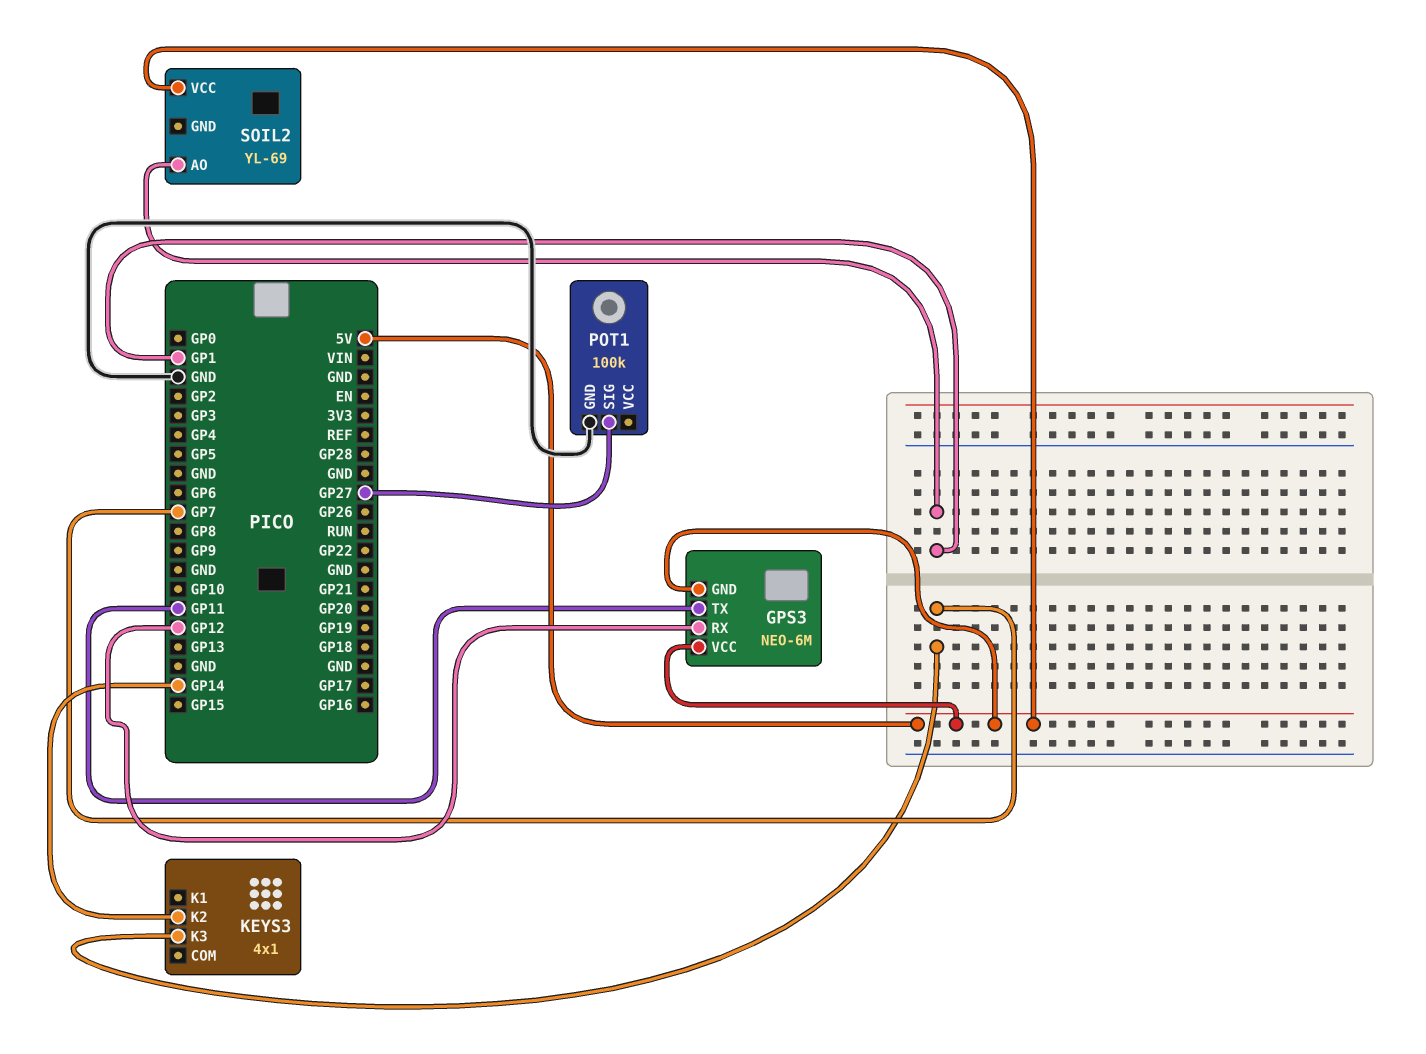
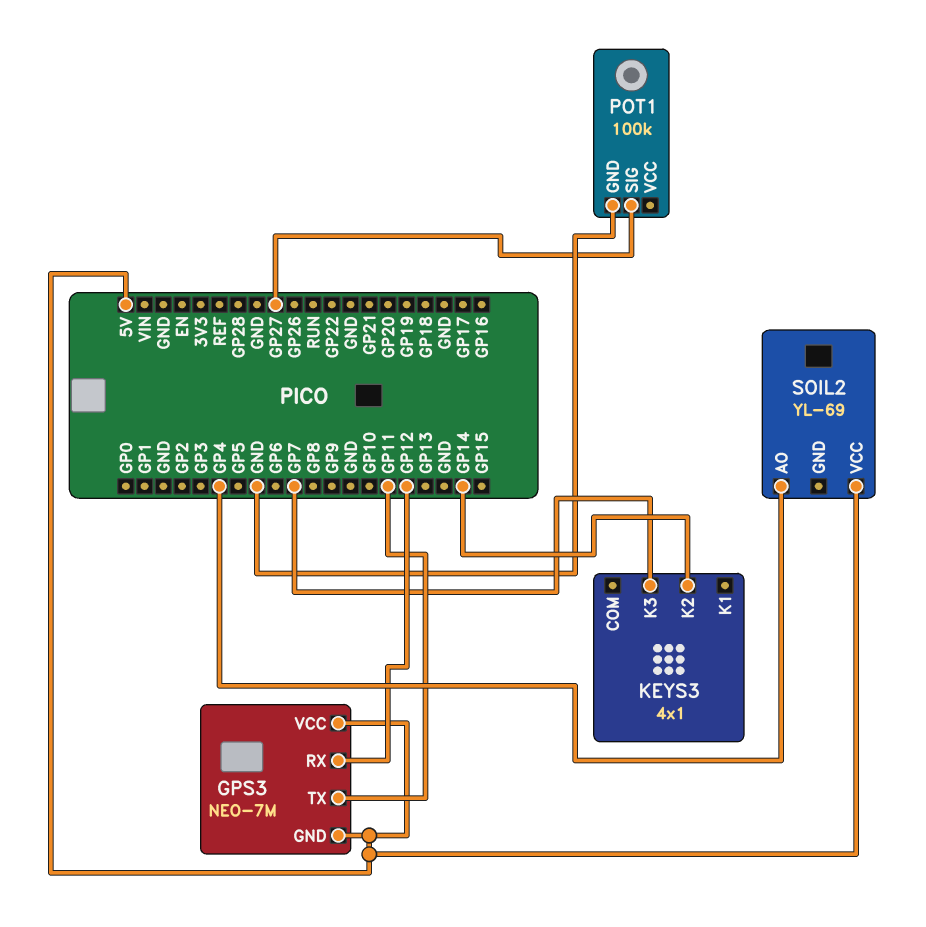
GPS3: NEO-6M -> NEO-7M
SOIL2 pin AO: GP1 -> GP4

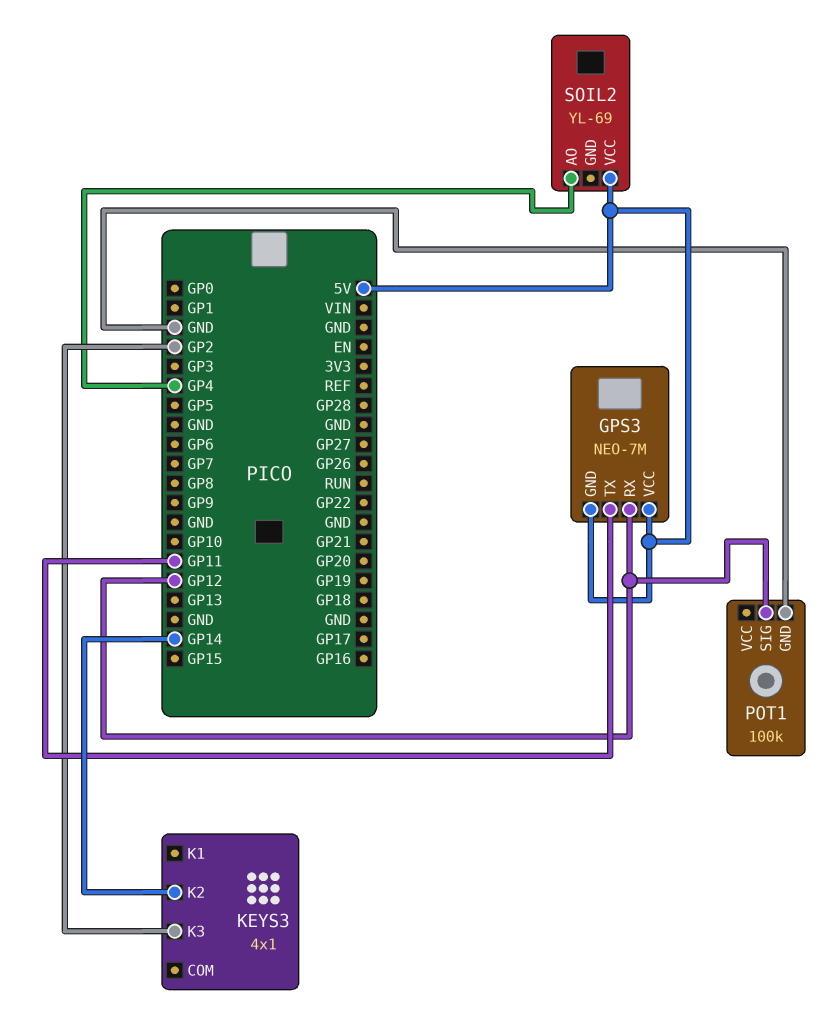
KEYS3 pin K3: GP7 -> GP2
POT1 pin SIG: GP27 -> GP12

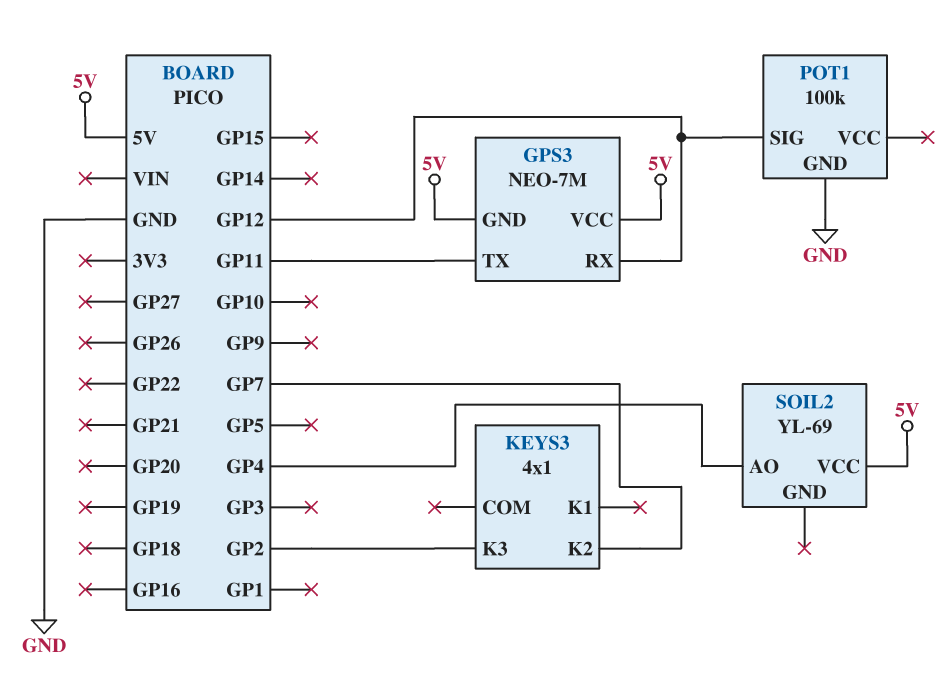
KEYS3 pin K2: GP14 -> GP7

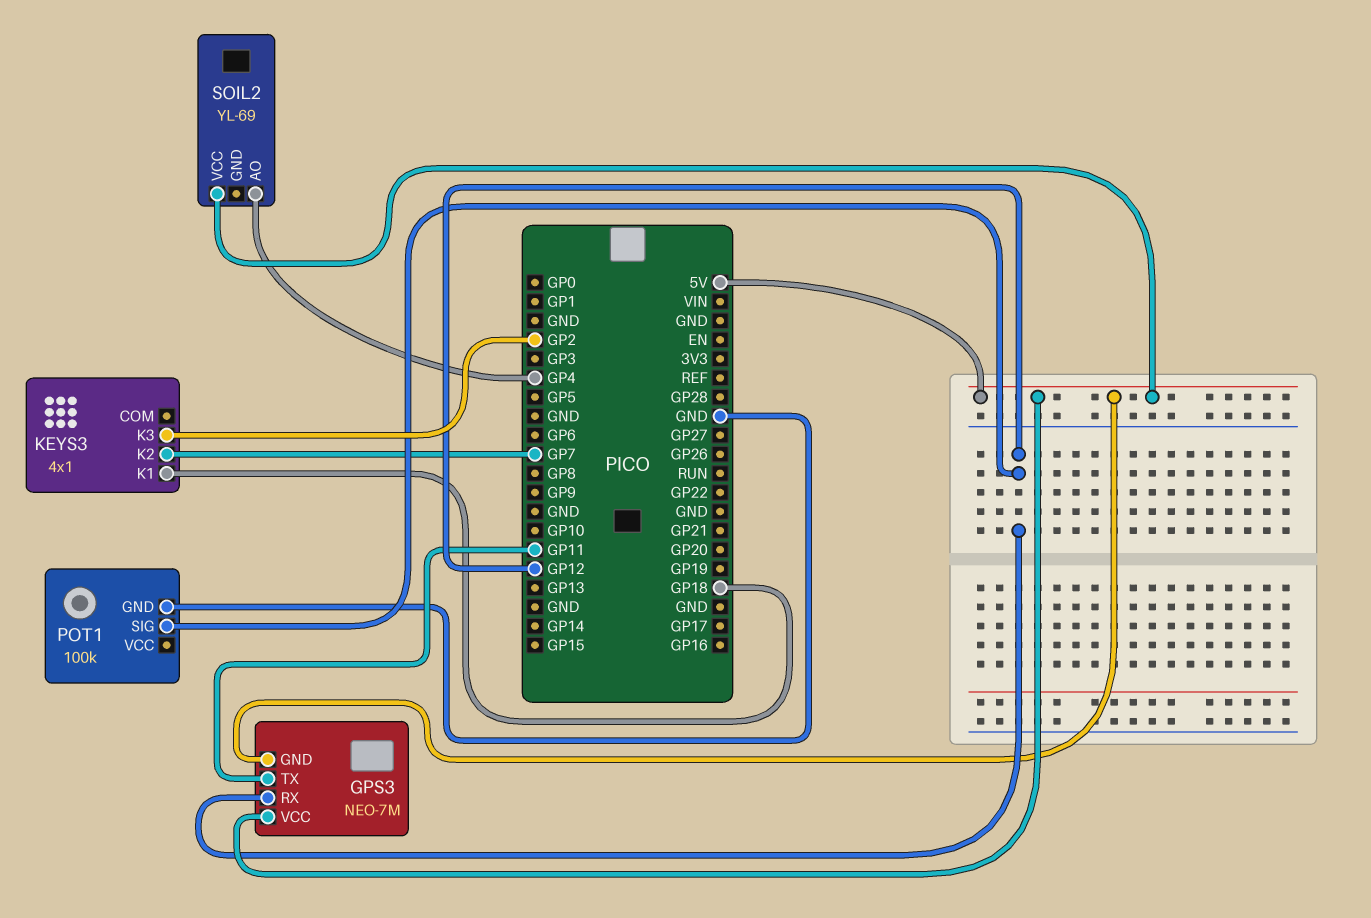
KEYS3 pin K1: none -> GP18

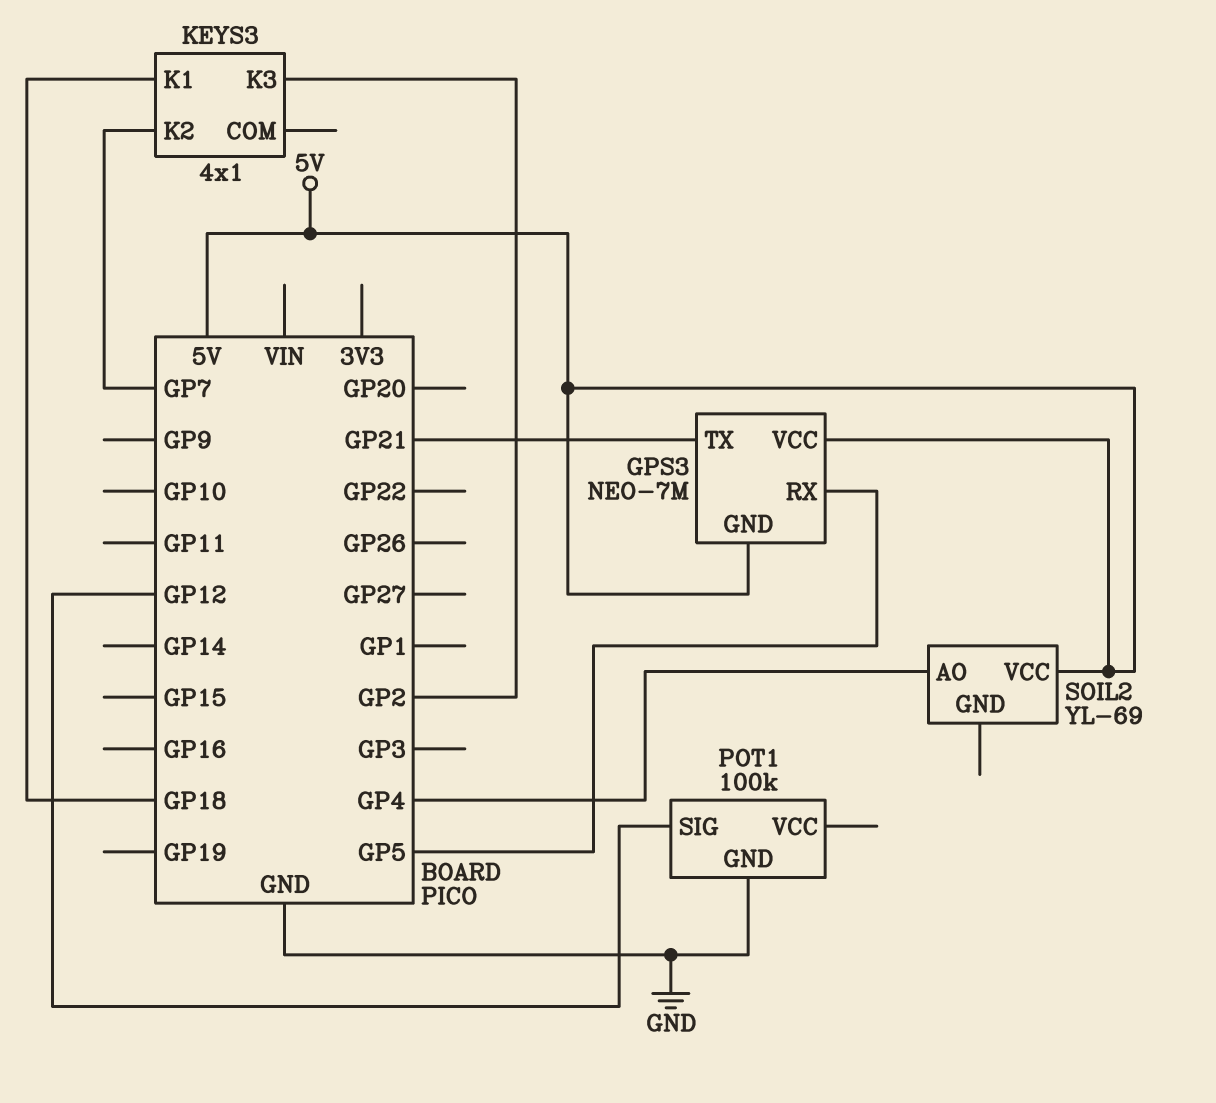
GPS3 pin RX: GP12 -> GP5
GPS3 pin TX: GP11 -> GP21

